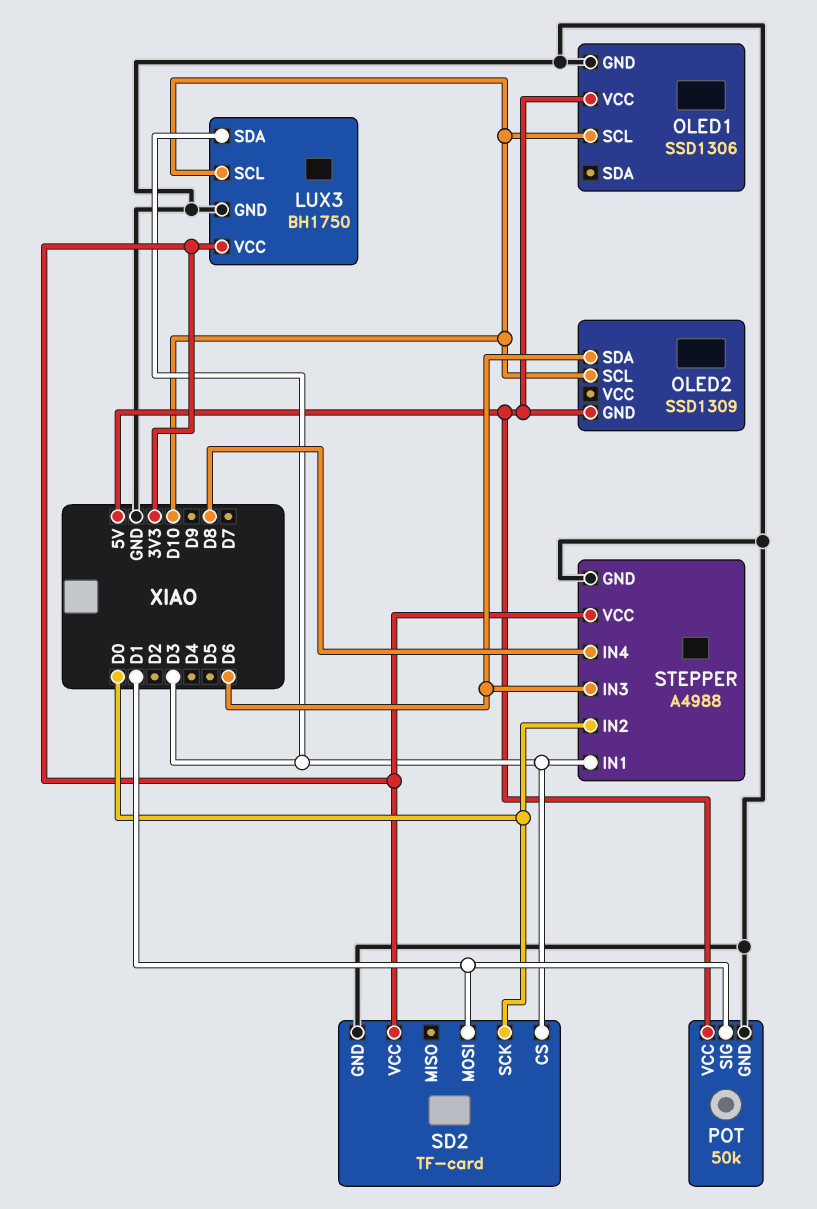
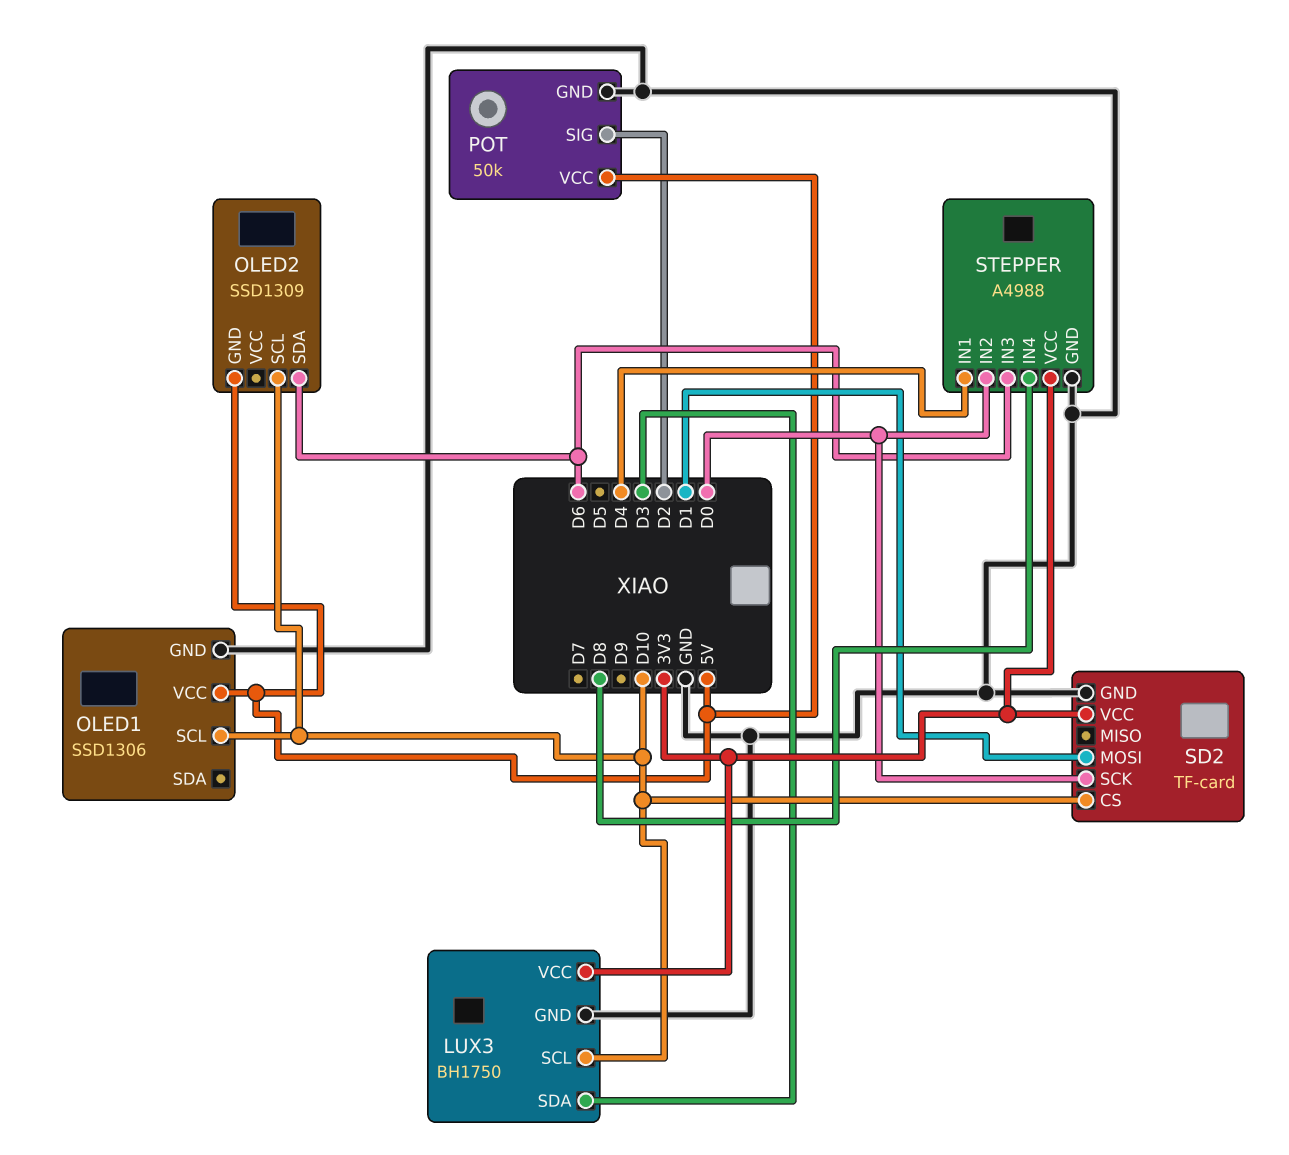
POT pin SIG: D1 -> D2
SD2 pin CS: D3 -> D10
STEPPER pin IN1: D3 -> D4

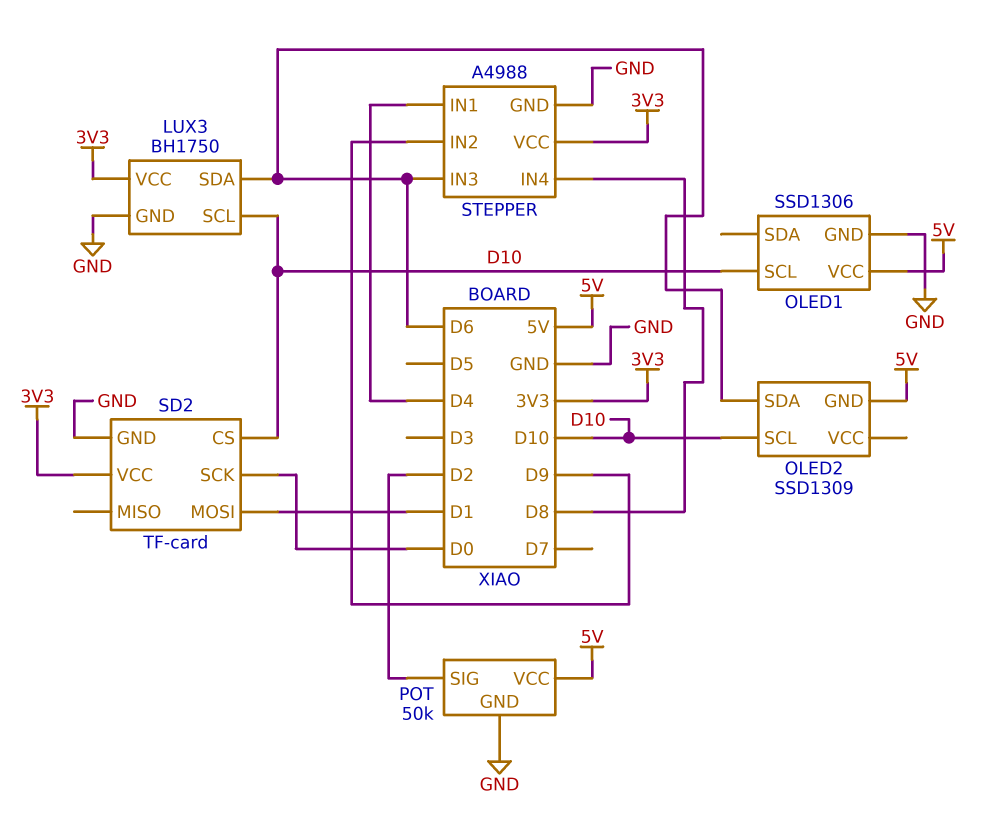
LUX3 pin SDA: D3 -> D6
STEPPER pin IN2: D0 -> D9

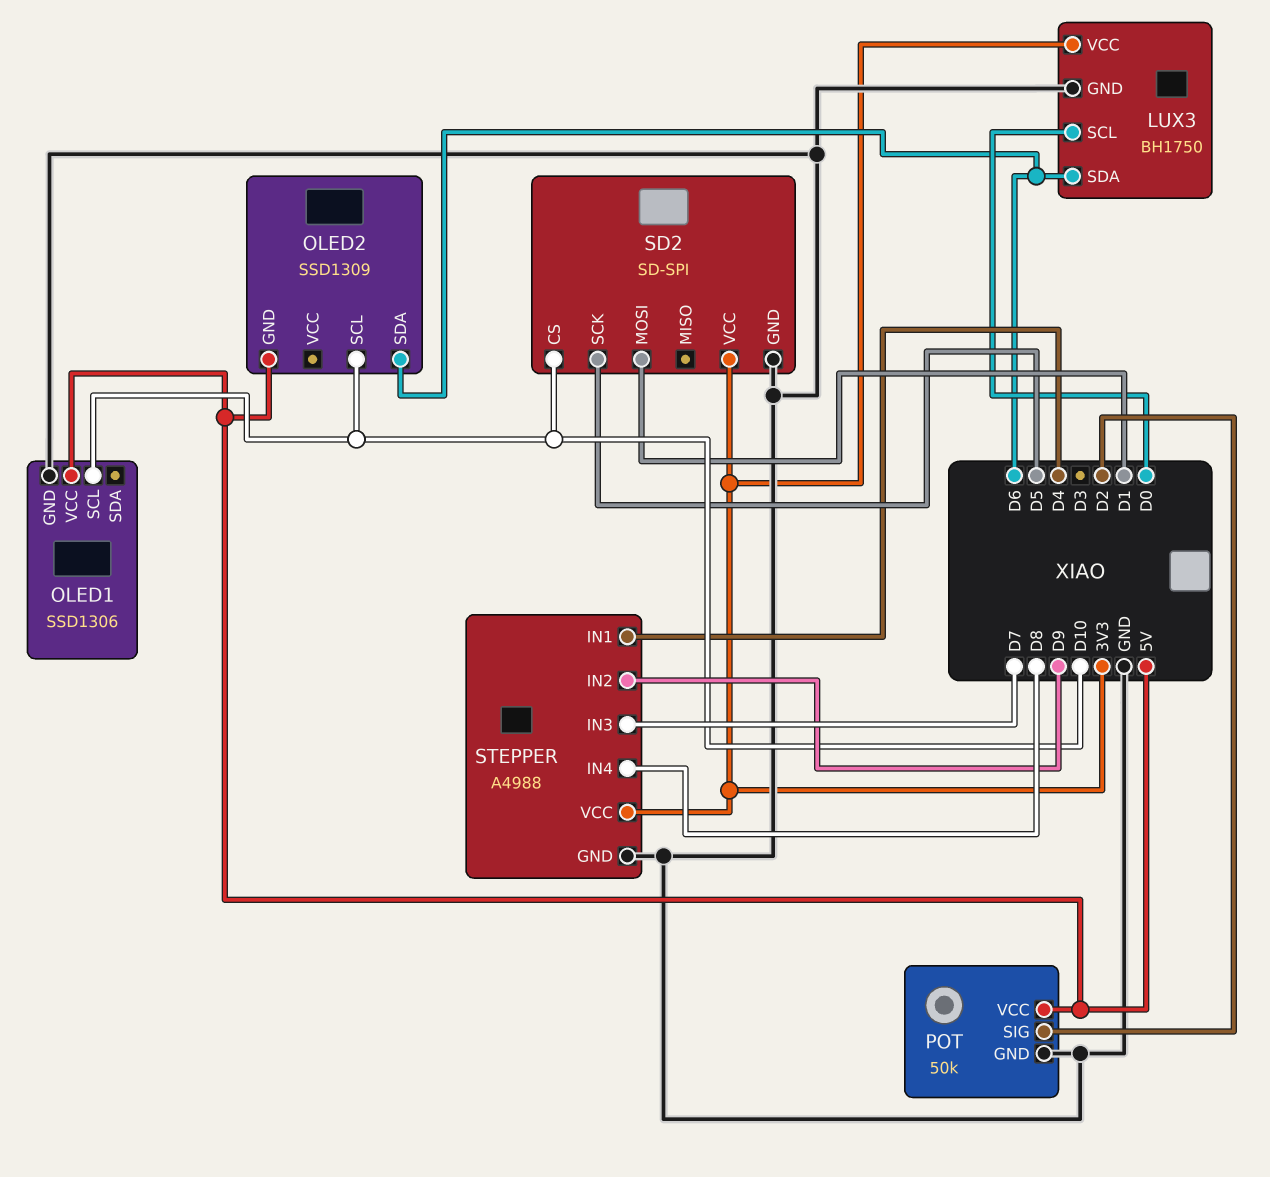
LUX3 pin SCL: D10 -> D0
SD2: TF-card -> SD-SPI
SD2 pin SCK: D0 -> D5
STEPPER pin IN3: D6 -> D7

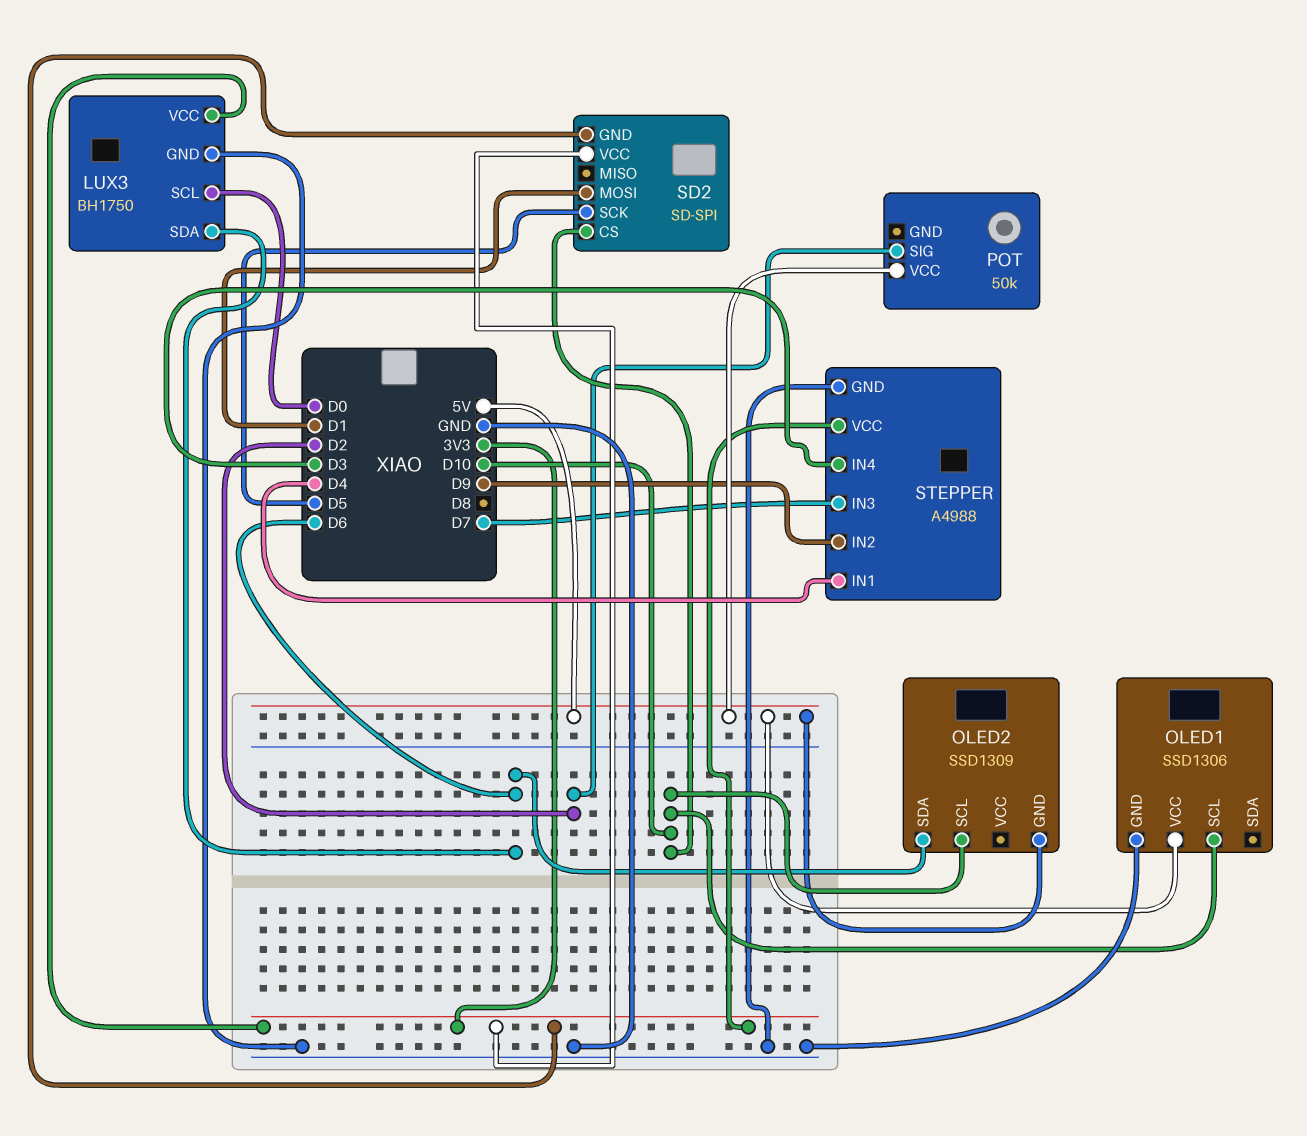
POT pin GND: GND -> none
SD2 pin GND: GND -> 3V3
STEPPER pin IN4: D8 -> D3

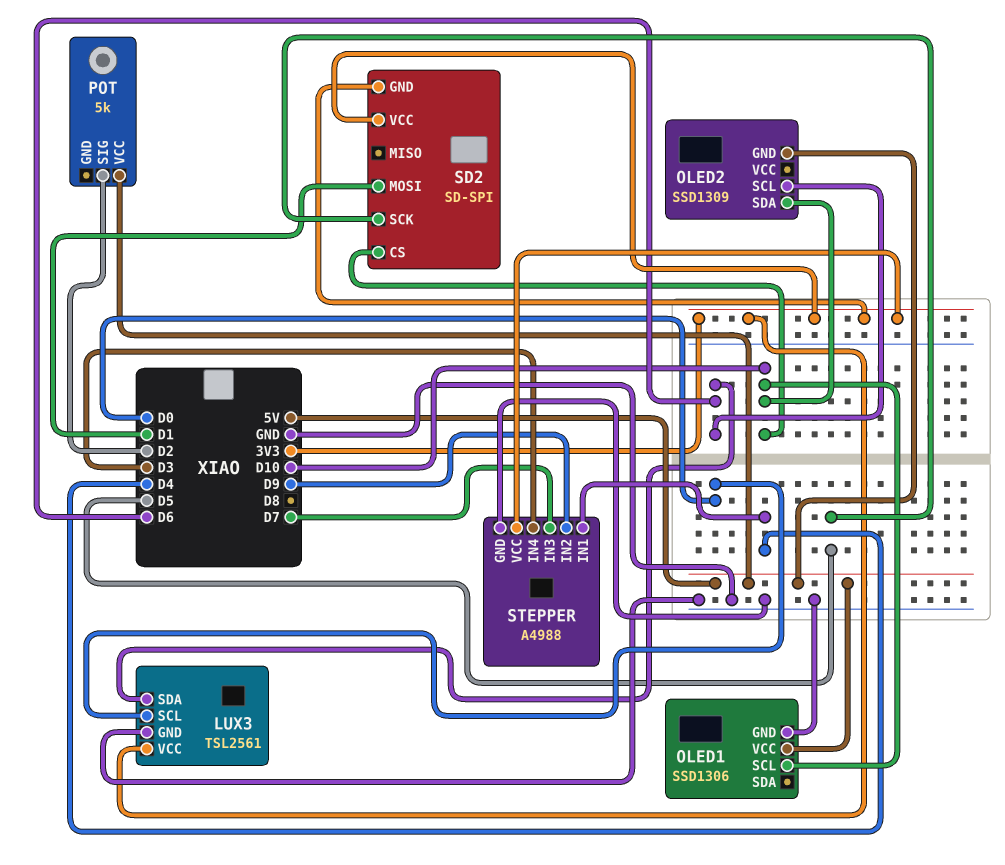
LUX3: BH1750 -> TSL2561
OLED2 pin SCL: D10 -> D6
OLED2 pin SDA: D6 -> D10
POT: 50k -> 5k

